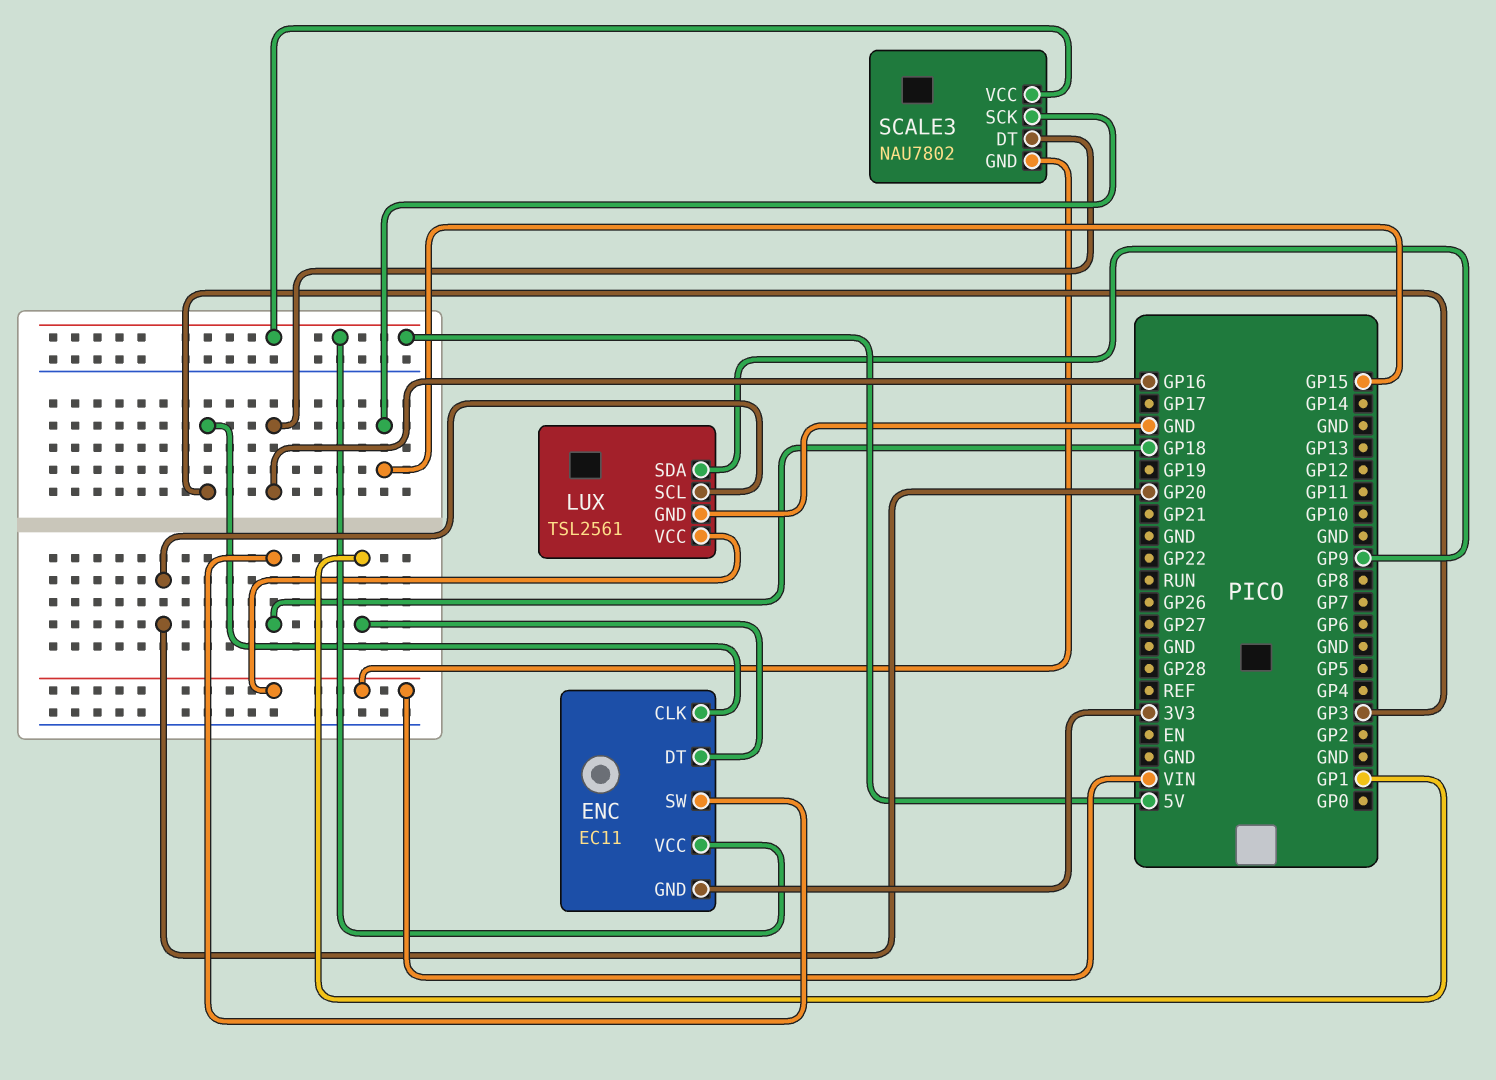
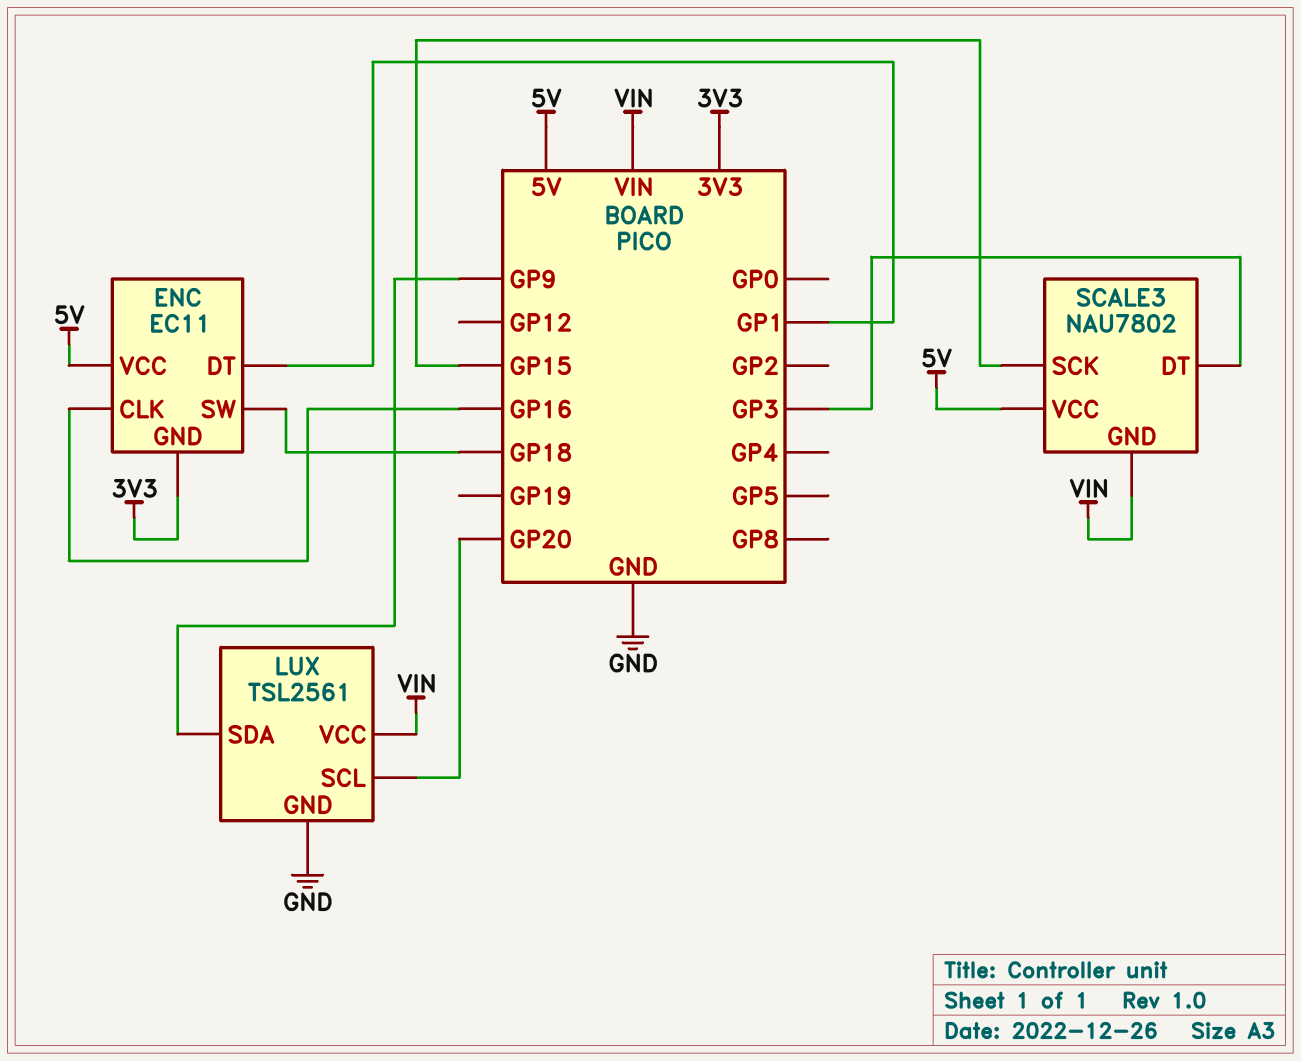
ENC pin CLK: GP3 -> GP16
SCALE3 pin DT: GP16 -> GP3

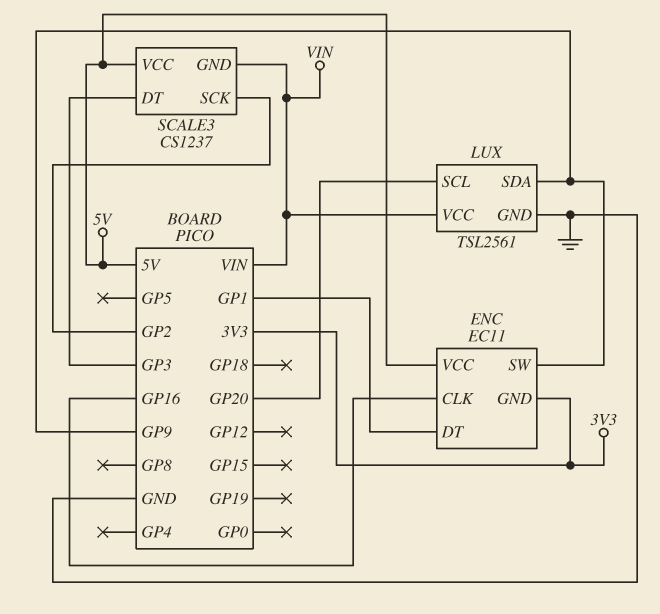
ENC pin SW: GP18 -> GP9
SCALE3: NAU7802 -> CS1237
SCALE3 pin SCK: GP15 -> GP2

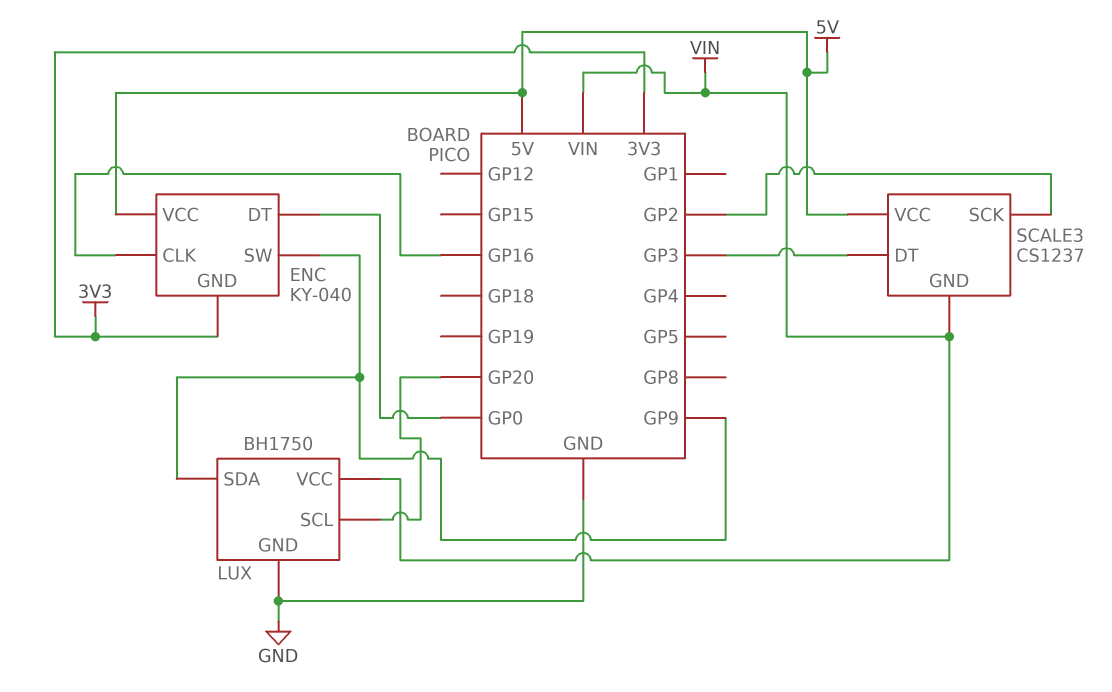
ENC: EC11 -> KY-040
ENC pin DT: GP1 -> GP0
LUX: TSL2561 -> BH1750

